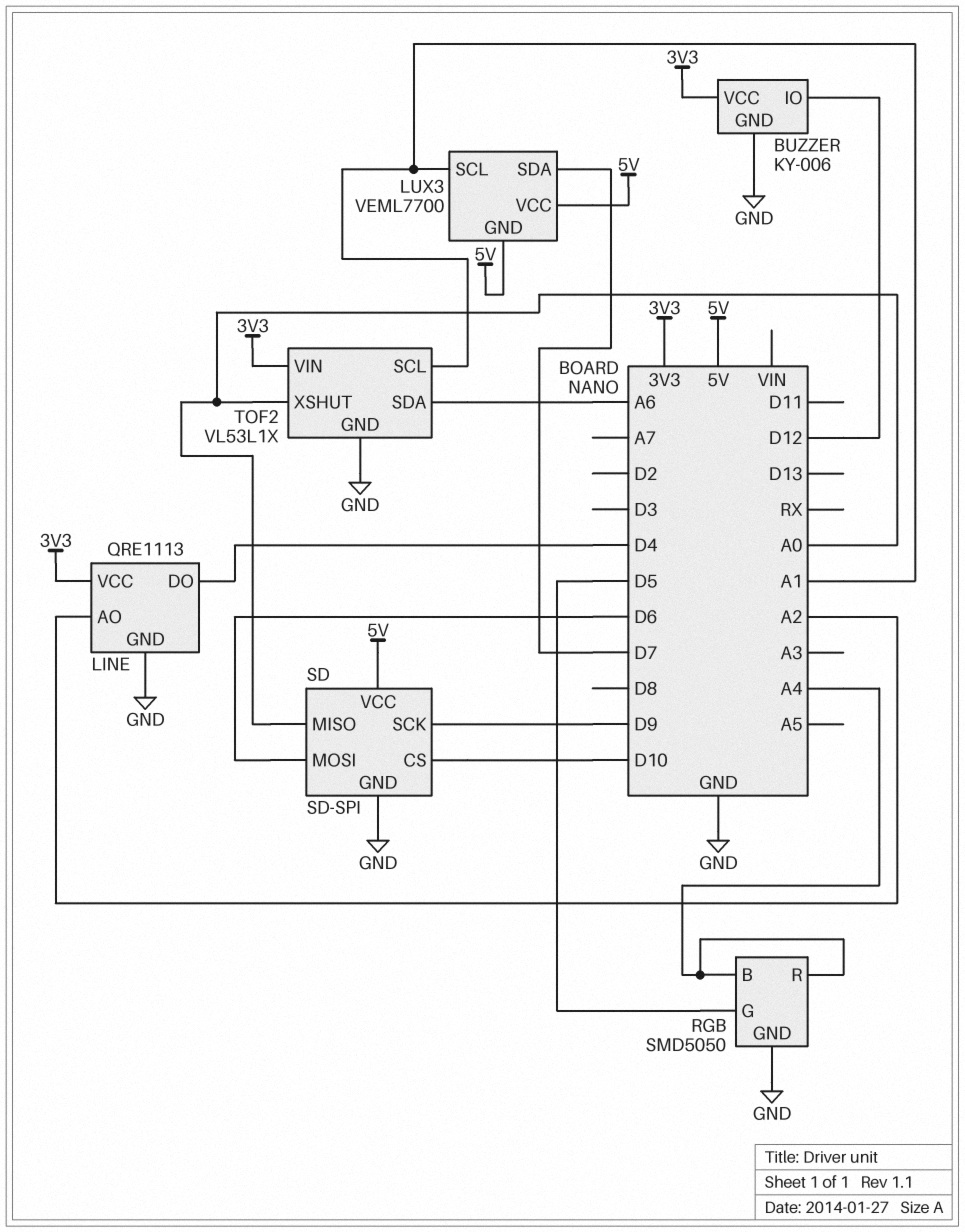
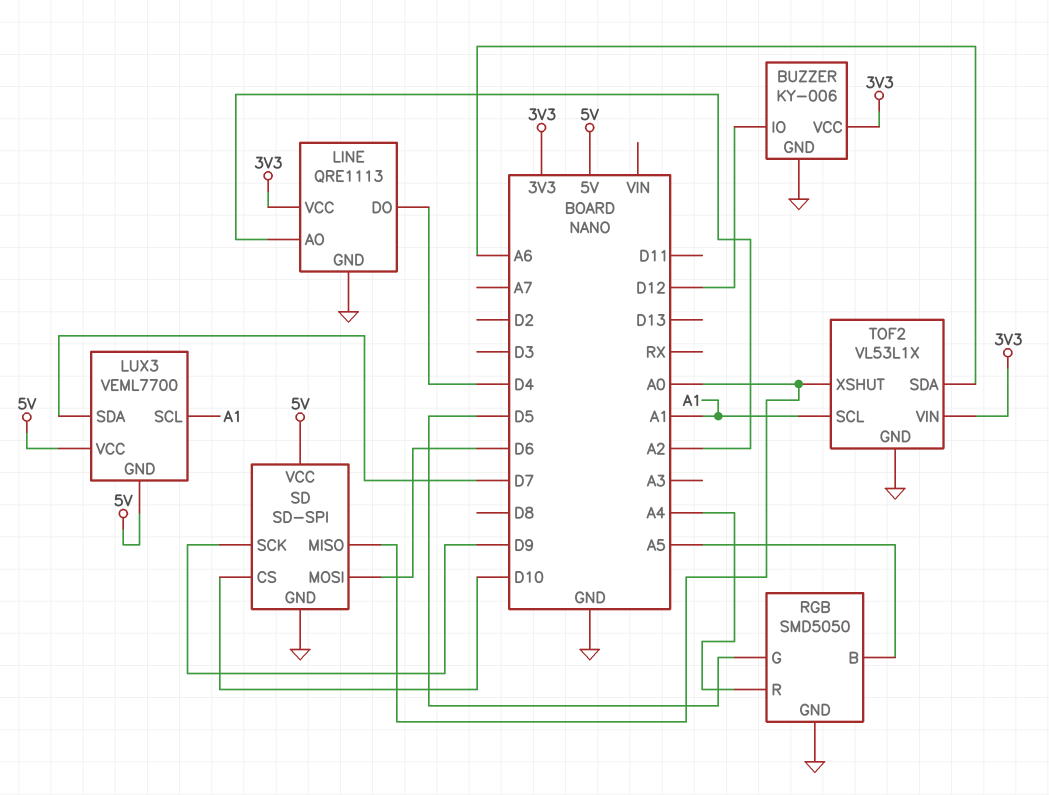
RGB pin B: A4 -> A5

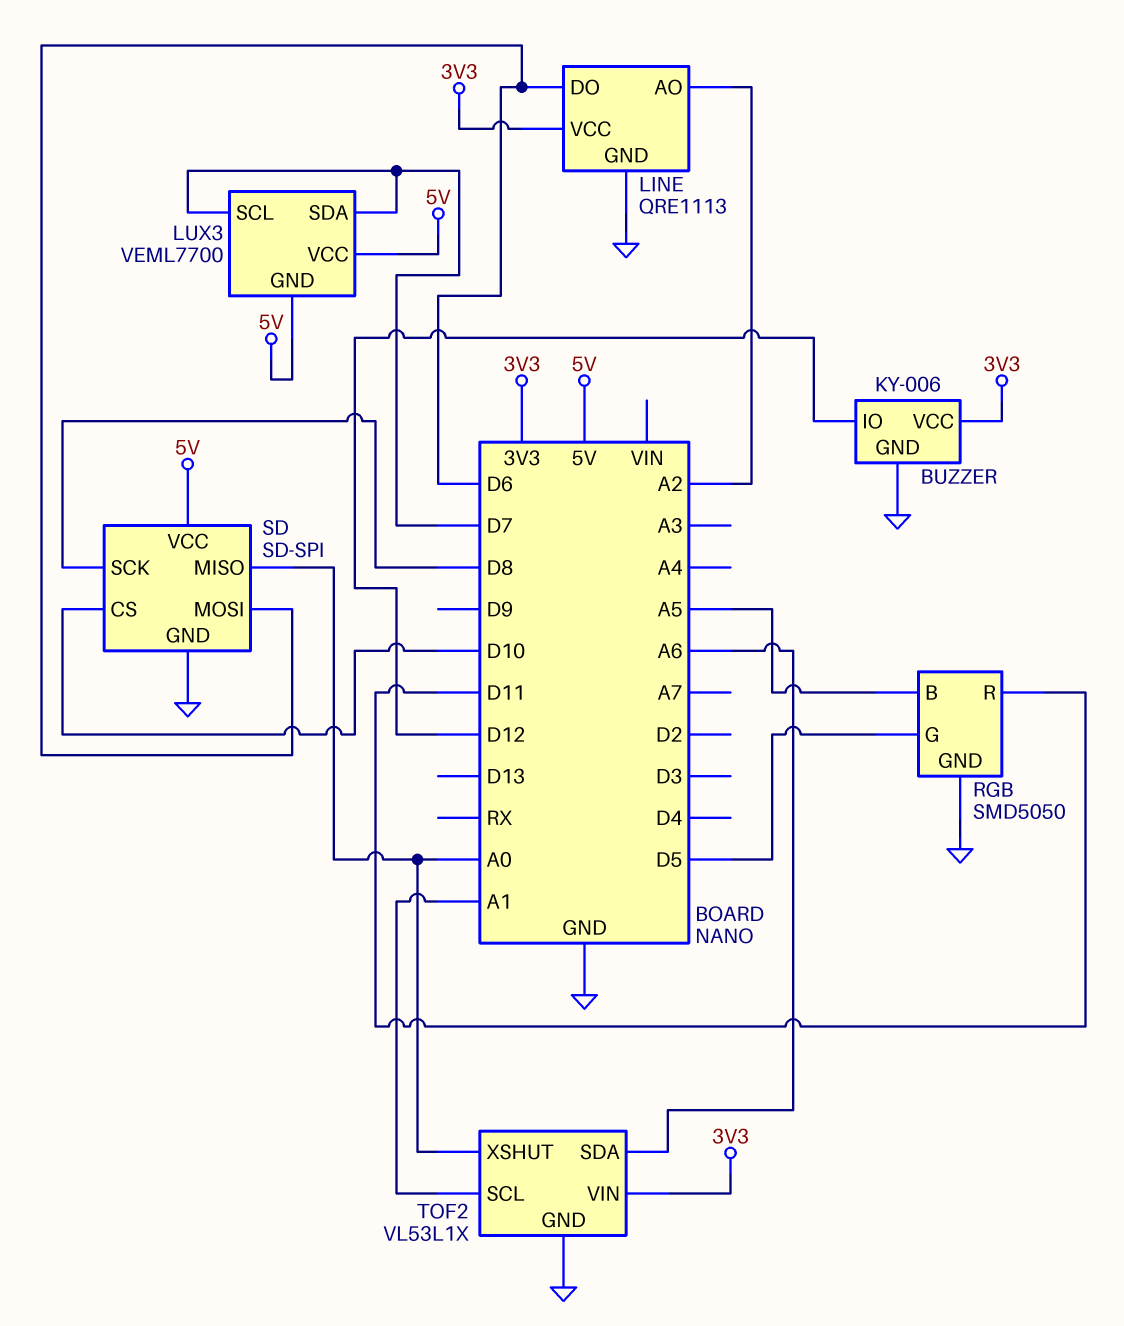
LINE pin DO: D4 -> D6
LUX3 pin SCL: A1 -> D7
RGB pin R: A4 -> D11
SD pin SCK: D9 -> D8

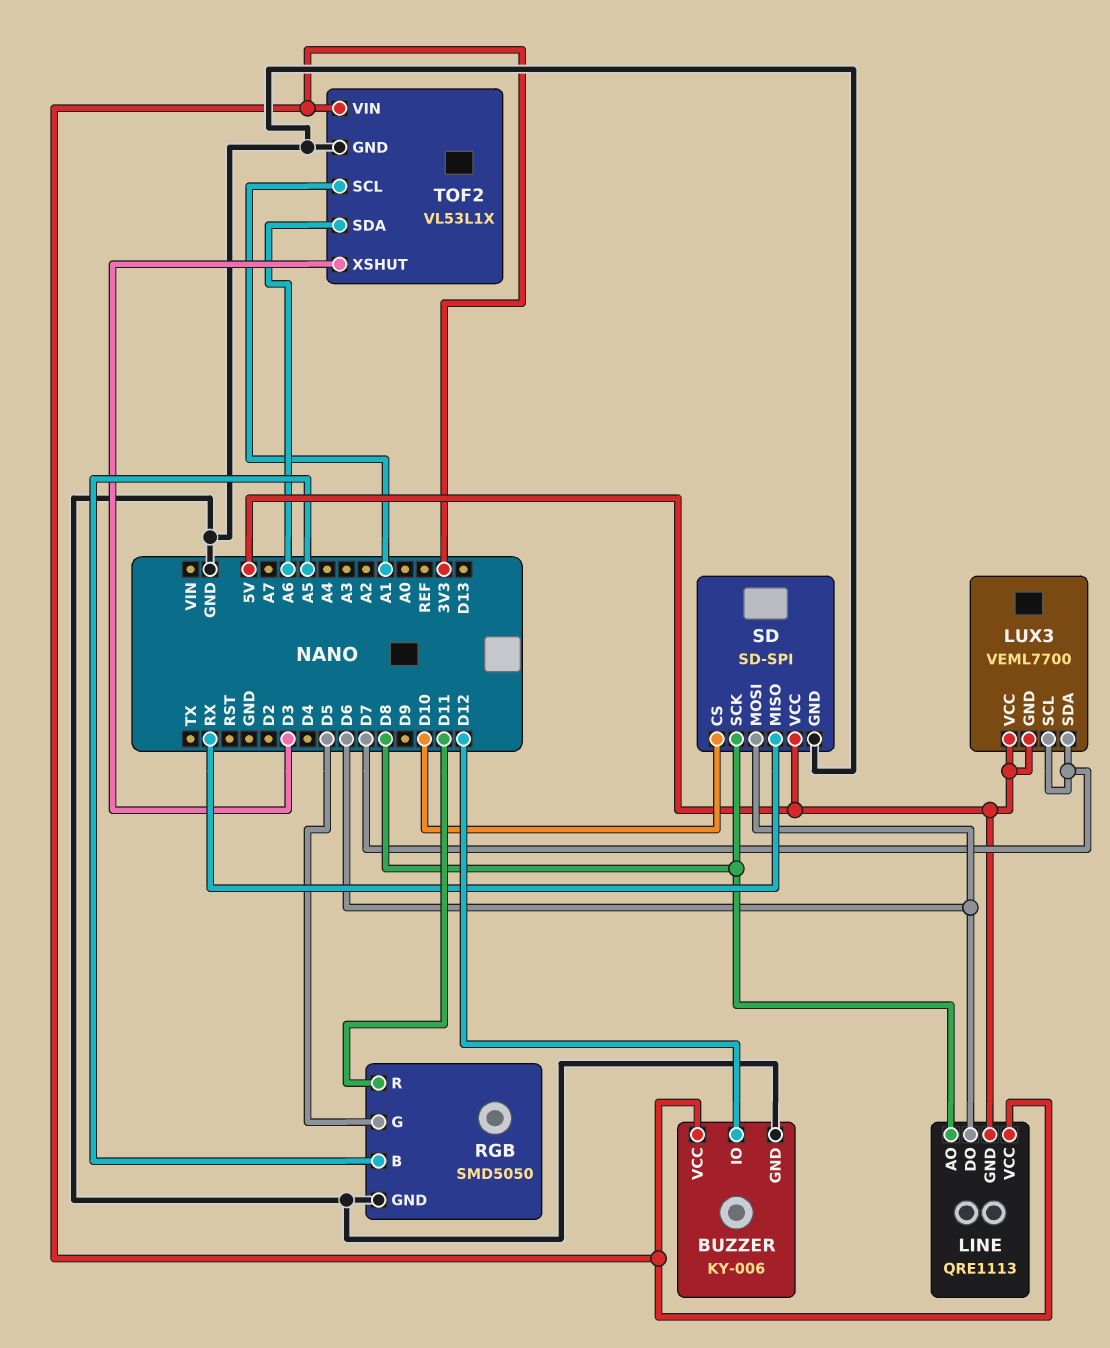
LINE pin AO: A2 -> D8
LINE pin GND: GND -> 5V
SD pin MISO: A0 -> RX
TOF2 pin XSHUT: A0 -> D3

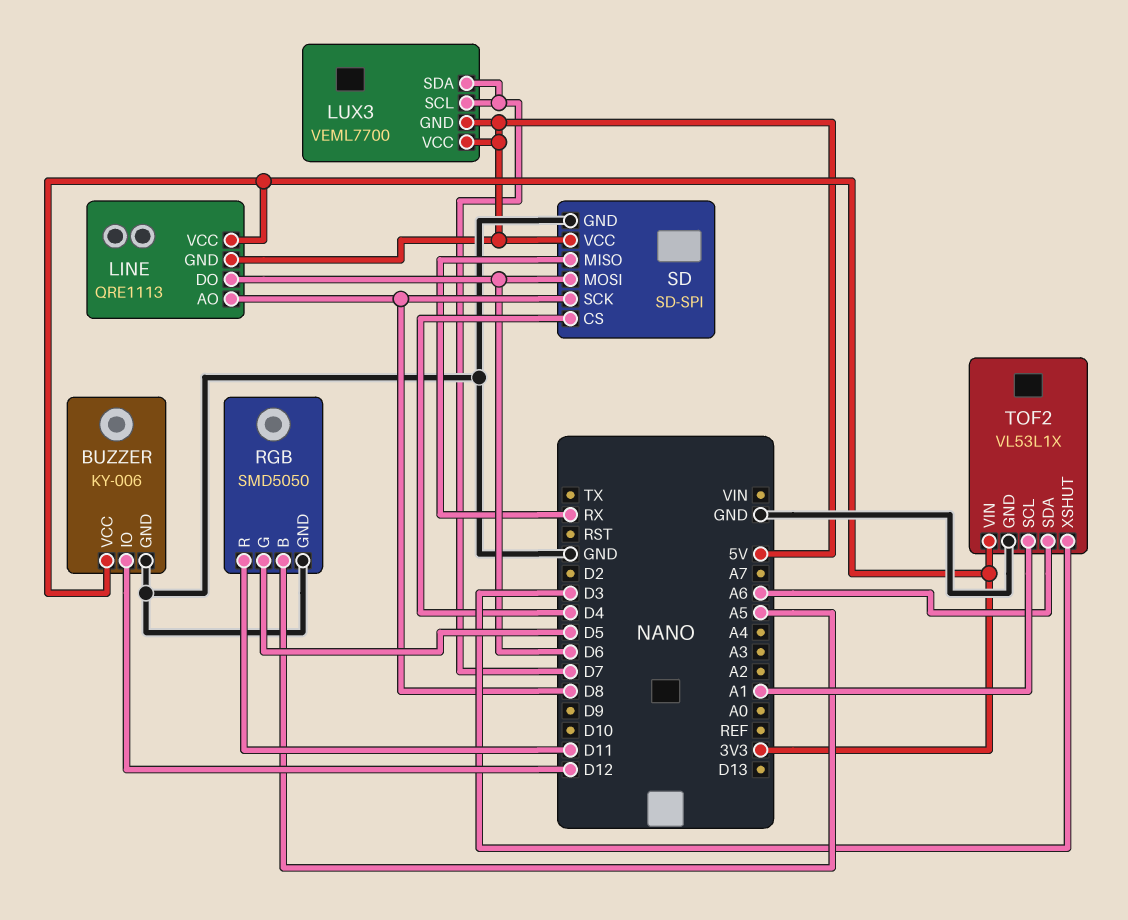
SD pin CS: D10 -> D4

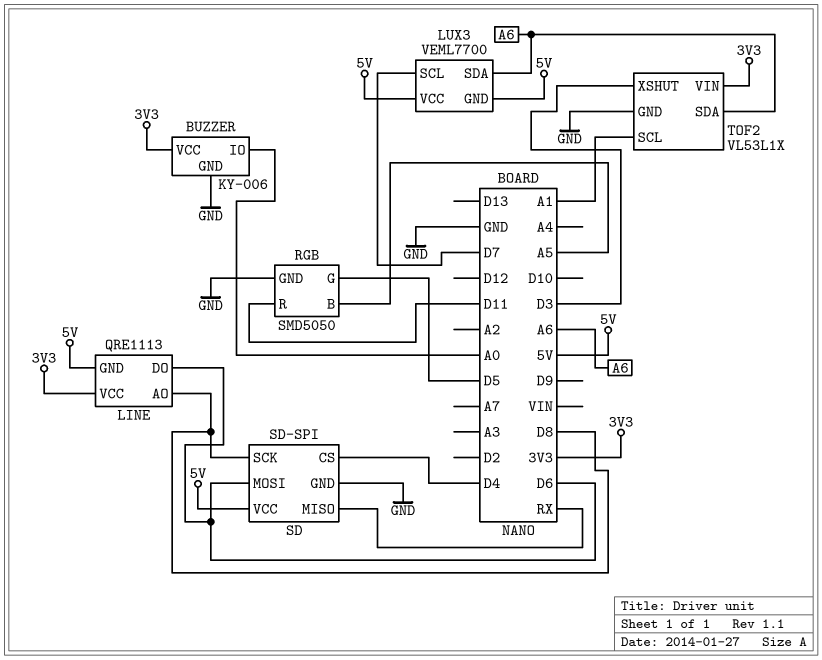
BUZZER pin IO: D12 -> A0
LUX3 pin SDA: D7 -> A6

